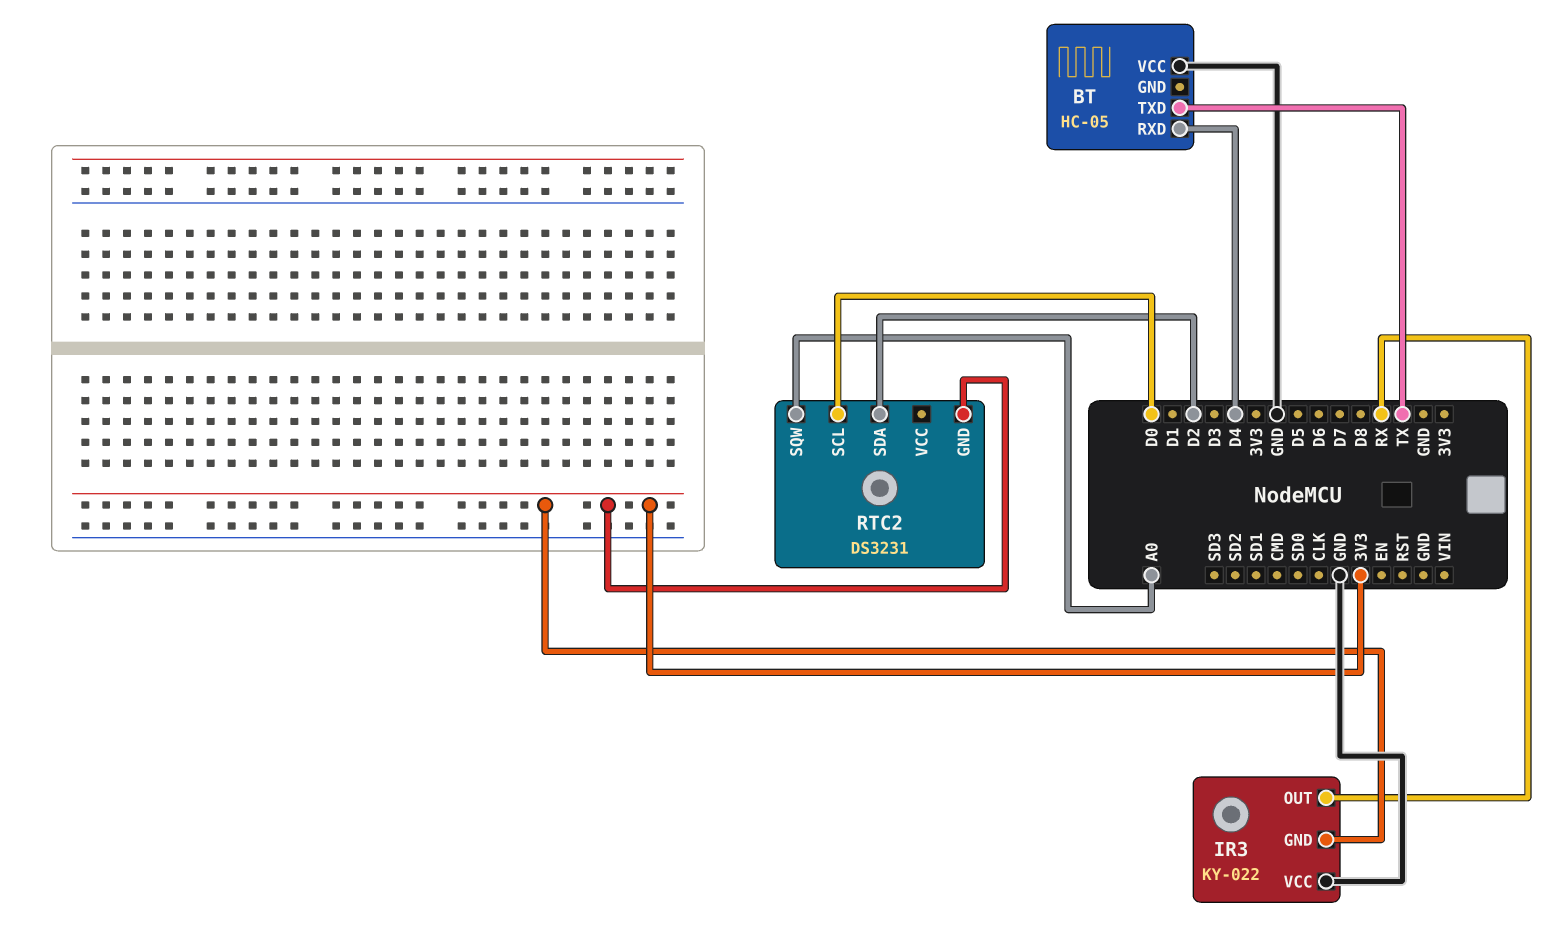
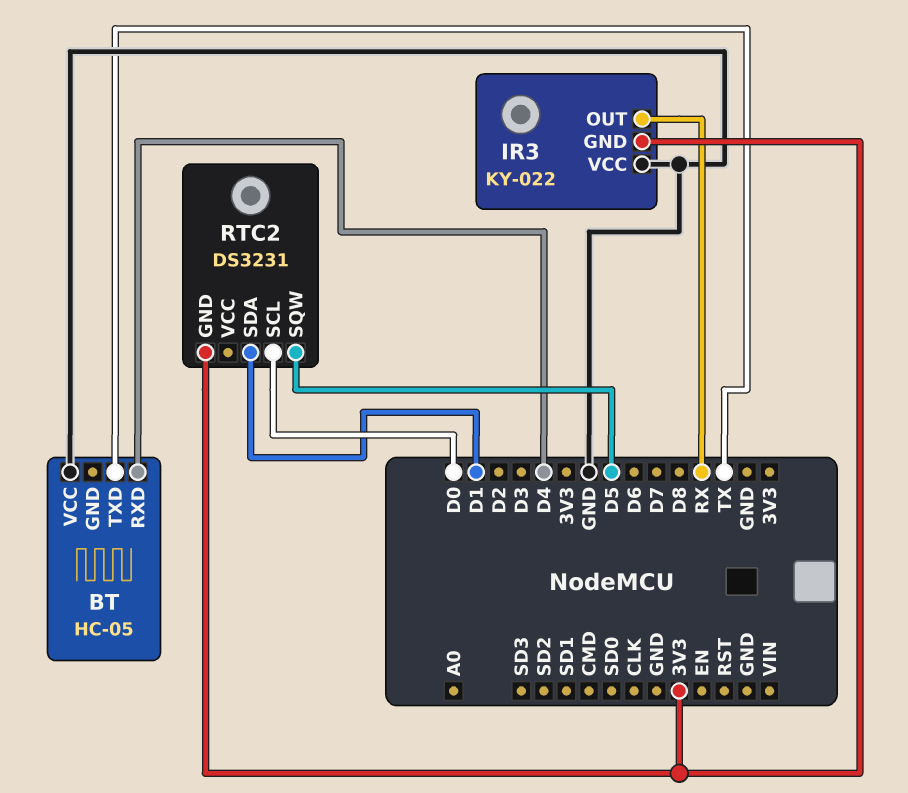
RTC2 pin SDA: D2 -> D1
RTC2 pin SQW: A0 -> D5

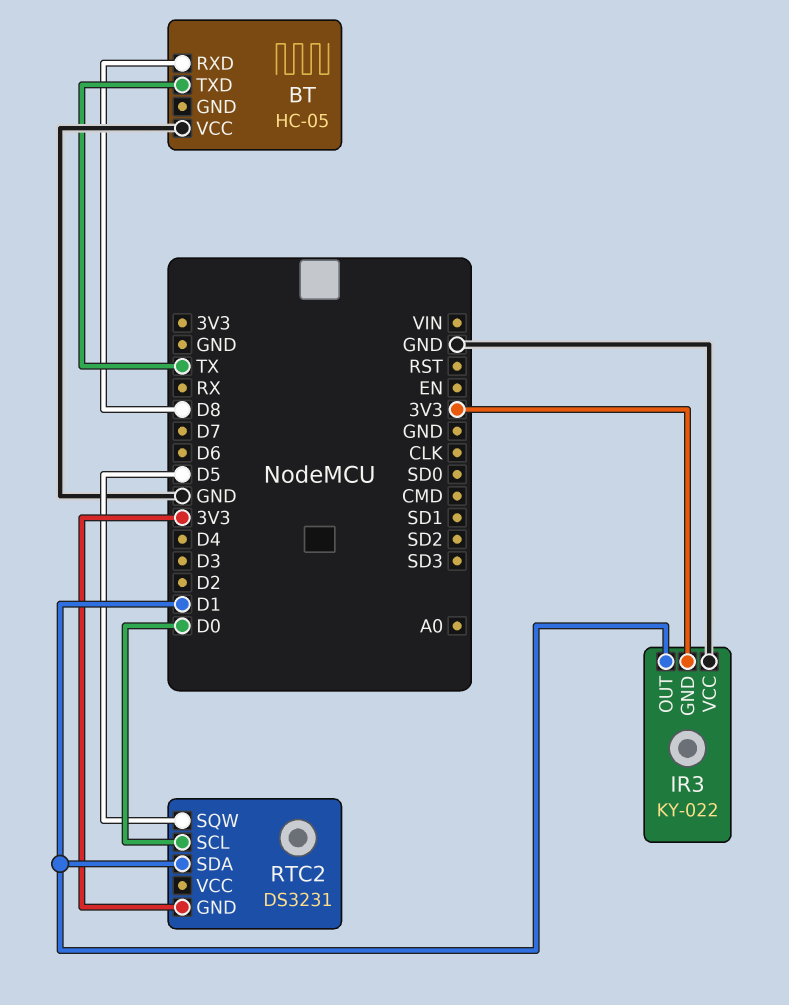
BT pin RXD: D4 -> D8
IR3 pin OUT: RX -> D1

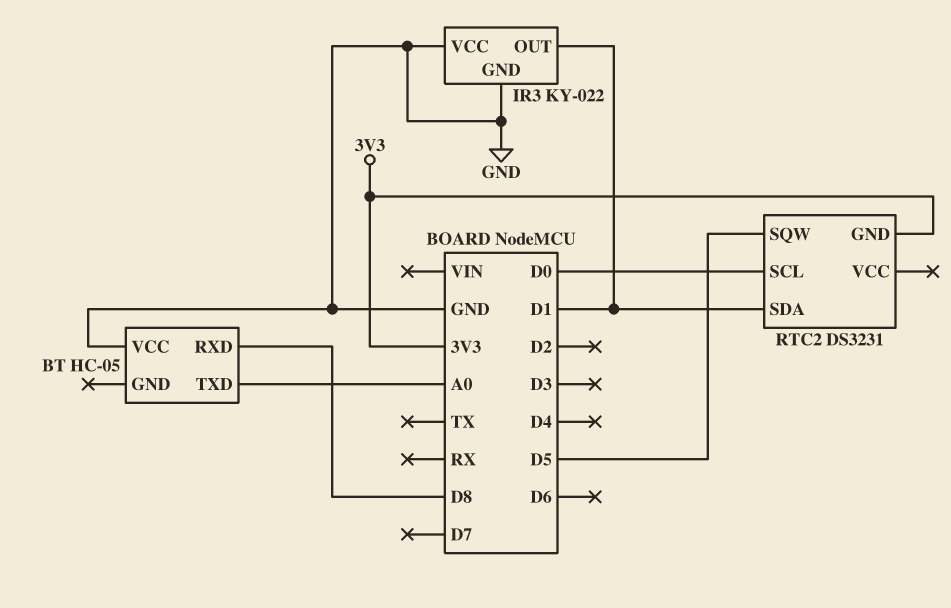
BT pin TXD: TX -> A0
IR3 pin GND: 3V3 -> GND

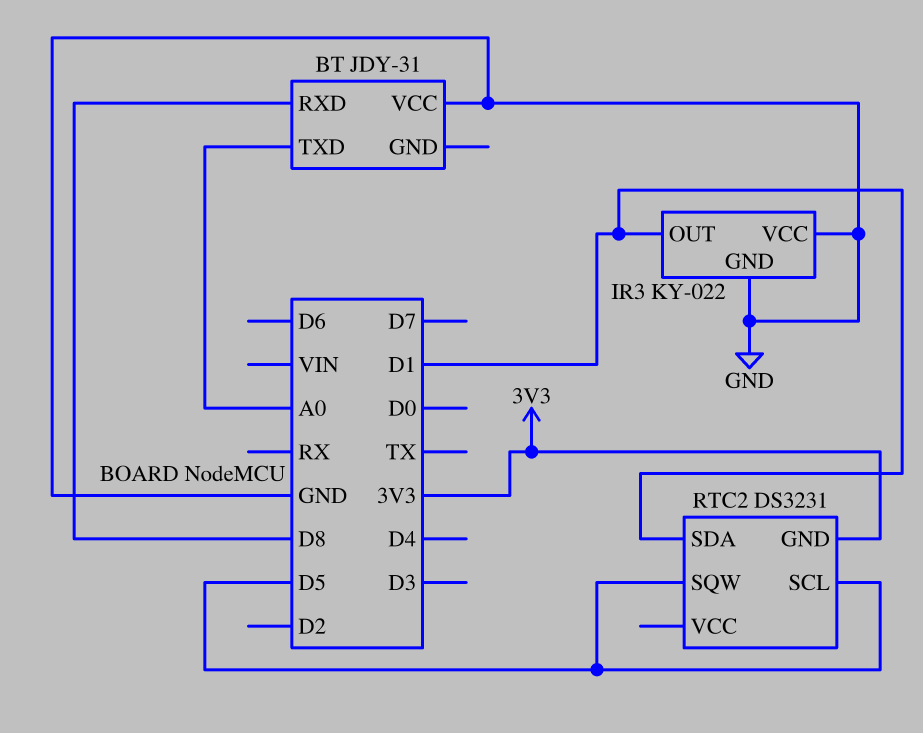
BT: HC-05 -> JDY-31
RTC2 pin SCL: D0 -> D5

